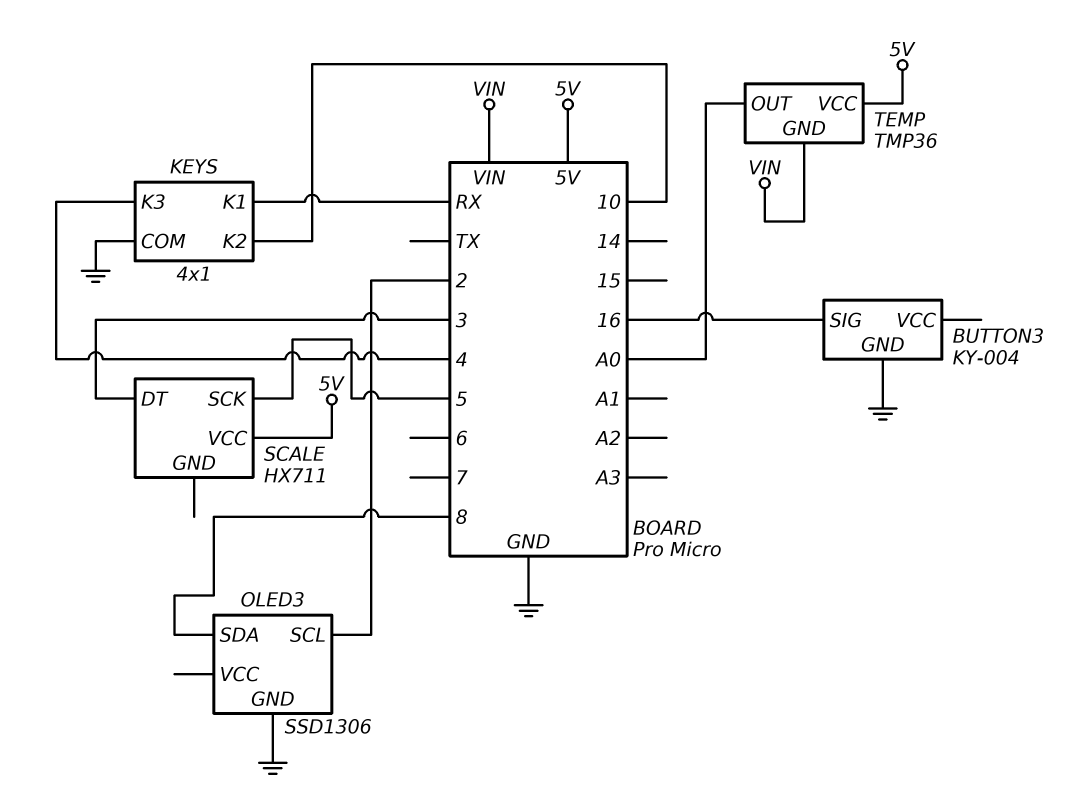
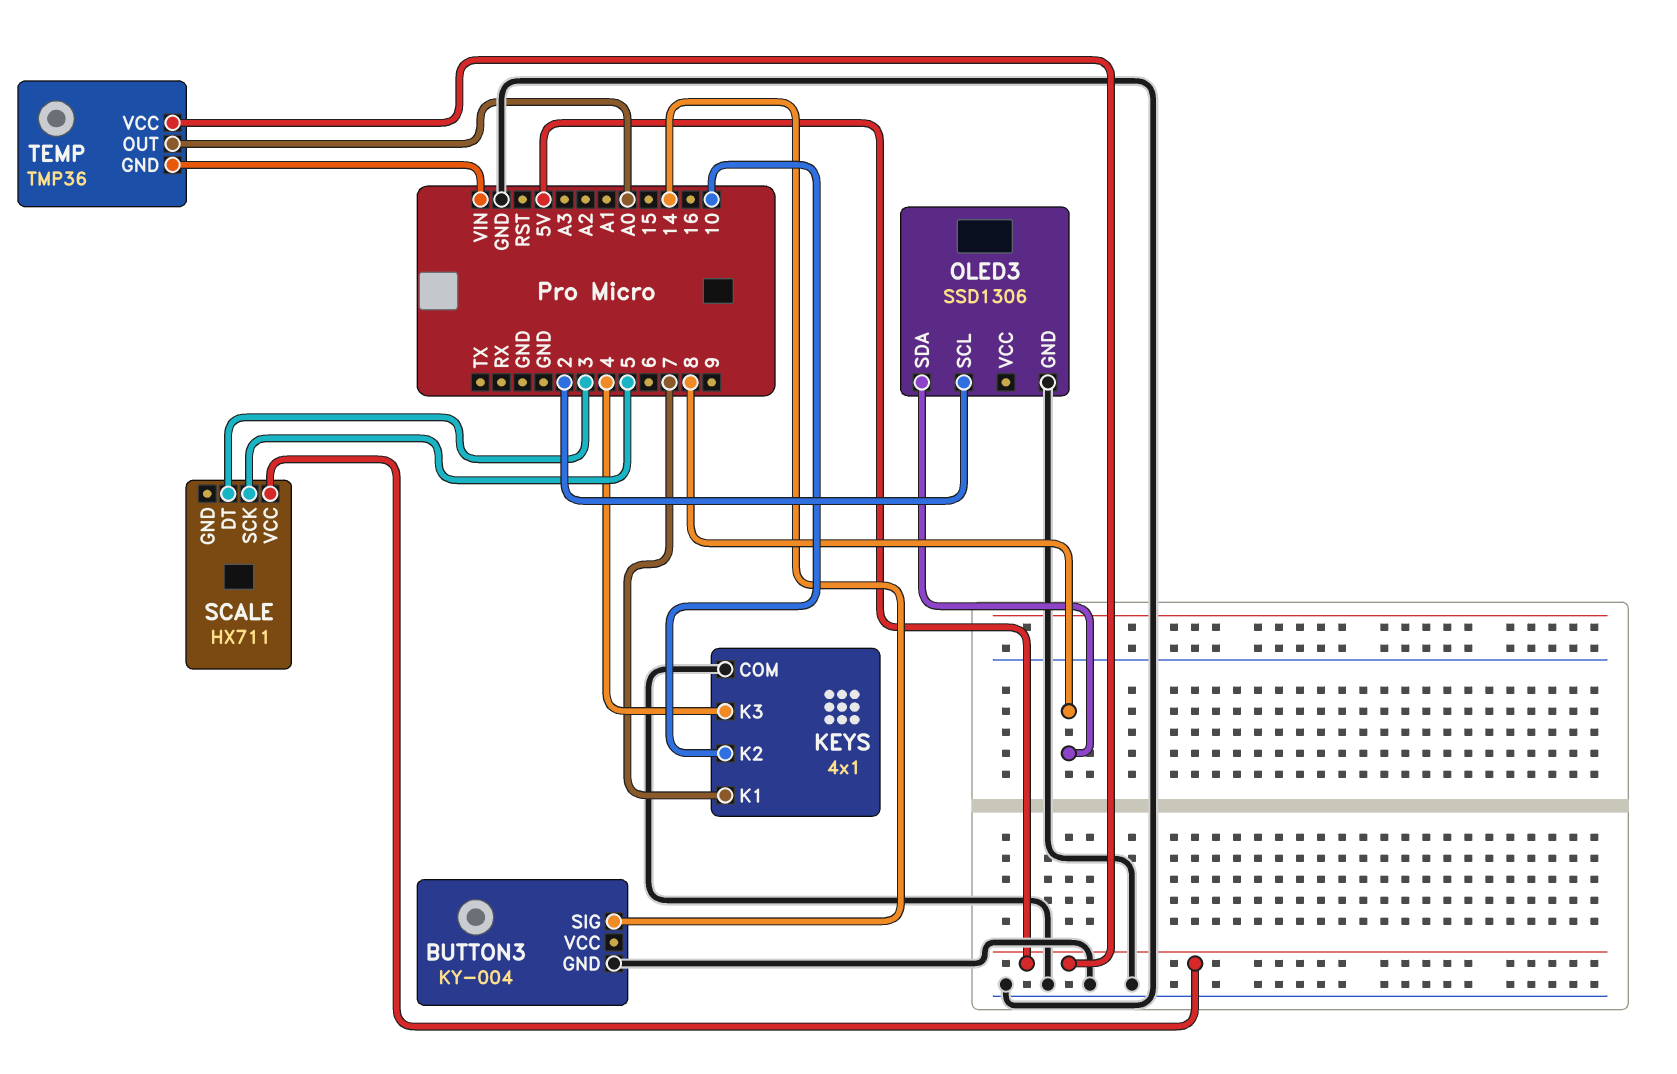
BUTTON3 pin SIG: 16 -> 14
KEYS pin K1: RX -> 7

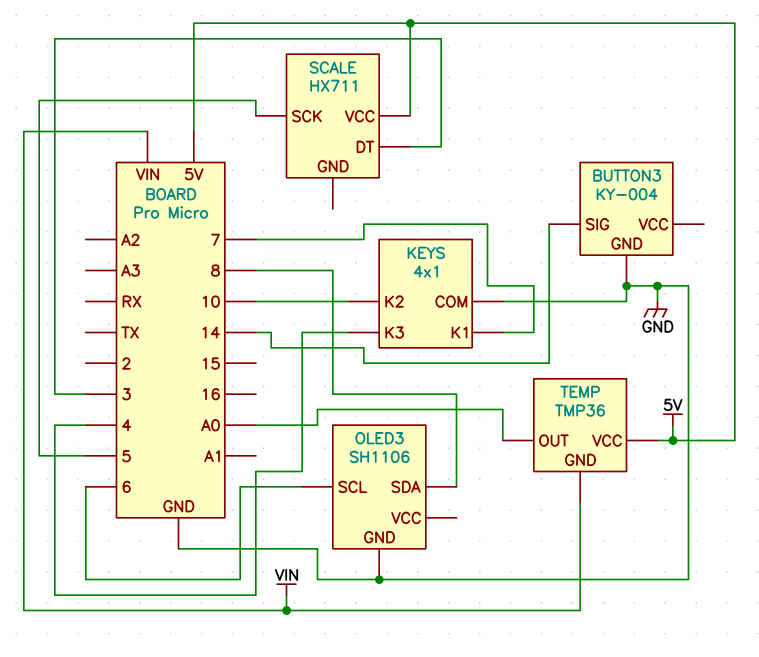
OLED3: SSD1306 -> SH1106
OLED3 pin SCL: 2 -> 6

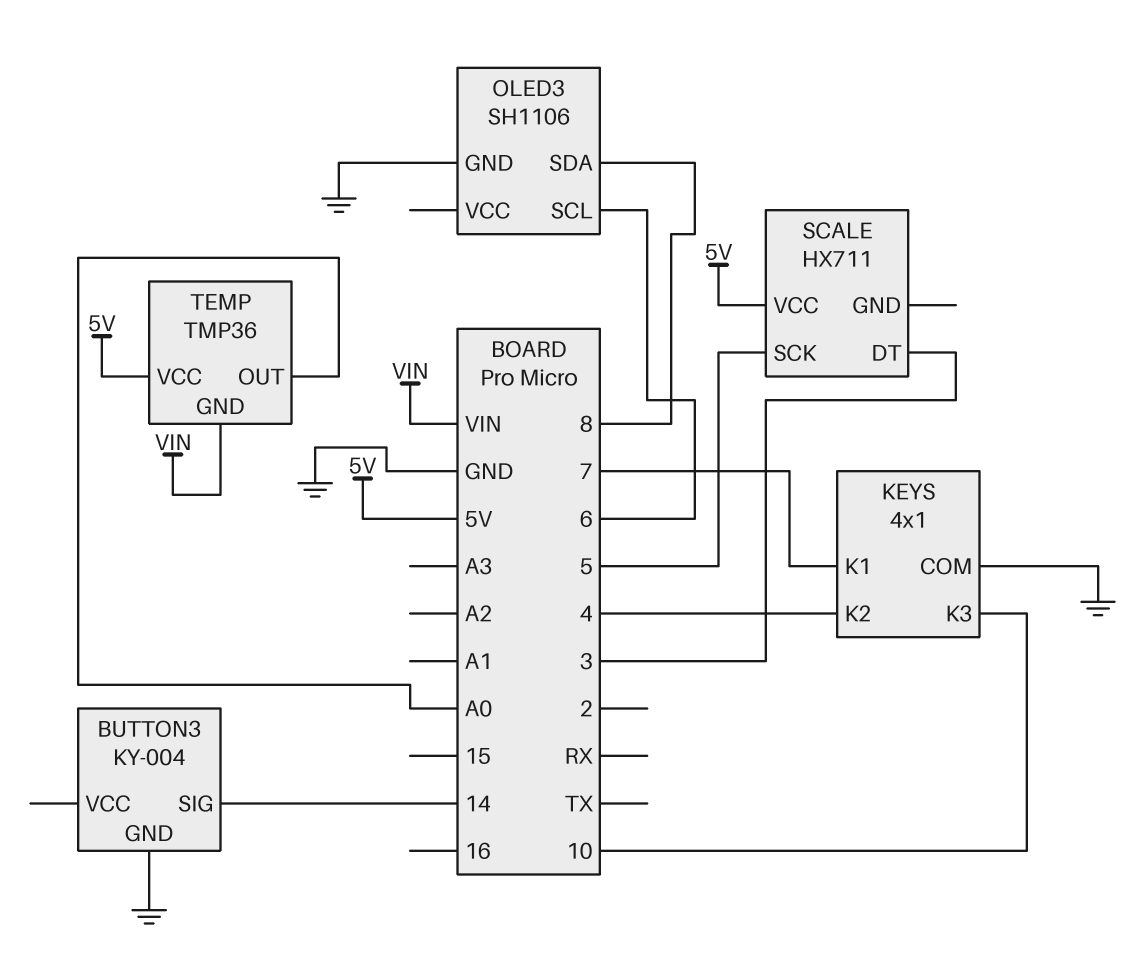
KEYS pin K2: 10 -> 4
KEYS pin K3: 4 -> 10

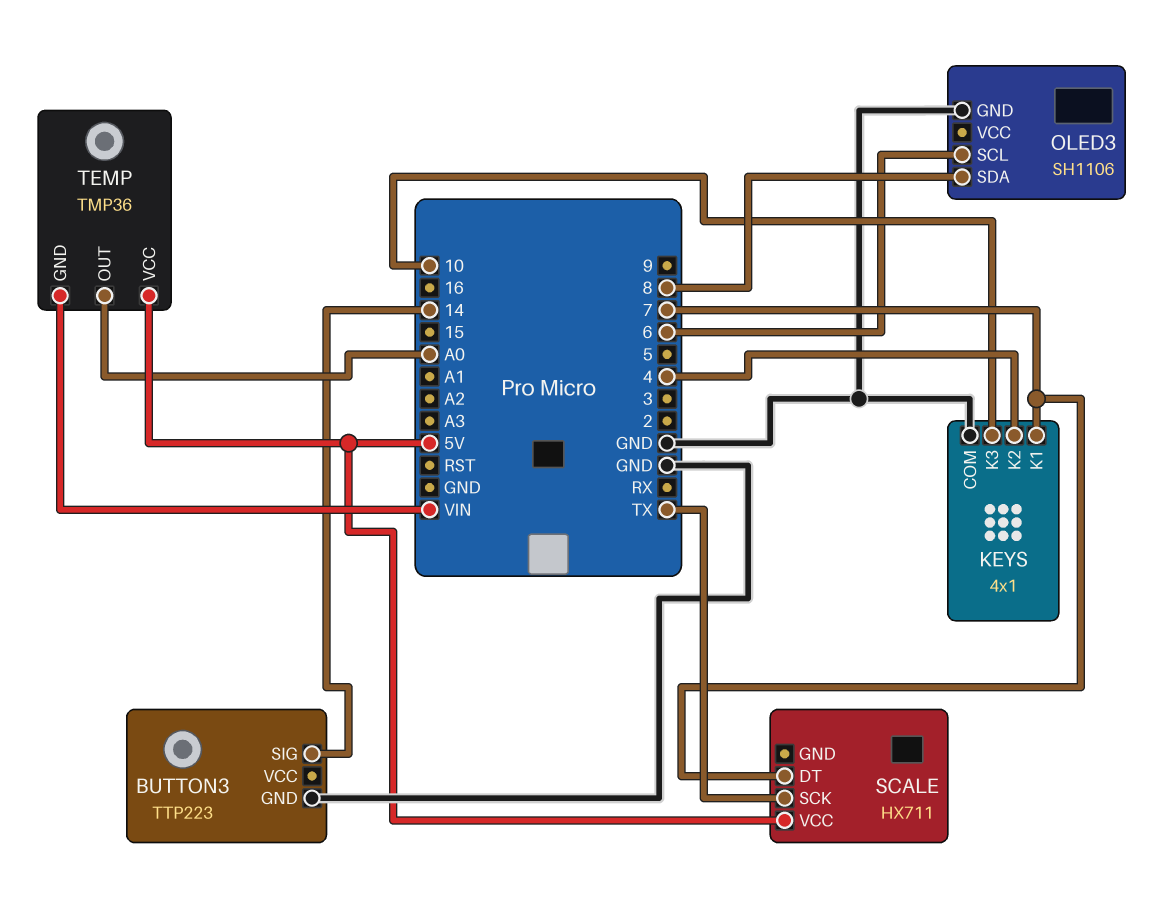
BUTTON3: KY-004 -> TTP223
SCALE pin DT: 3 -> 7
SCALE pin SCK: 5 -> TX

